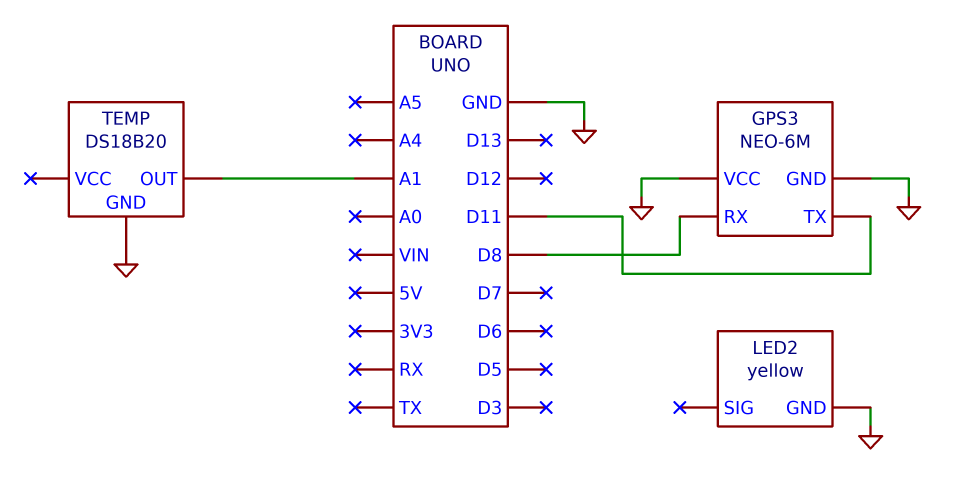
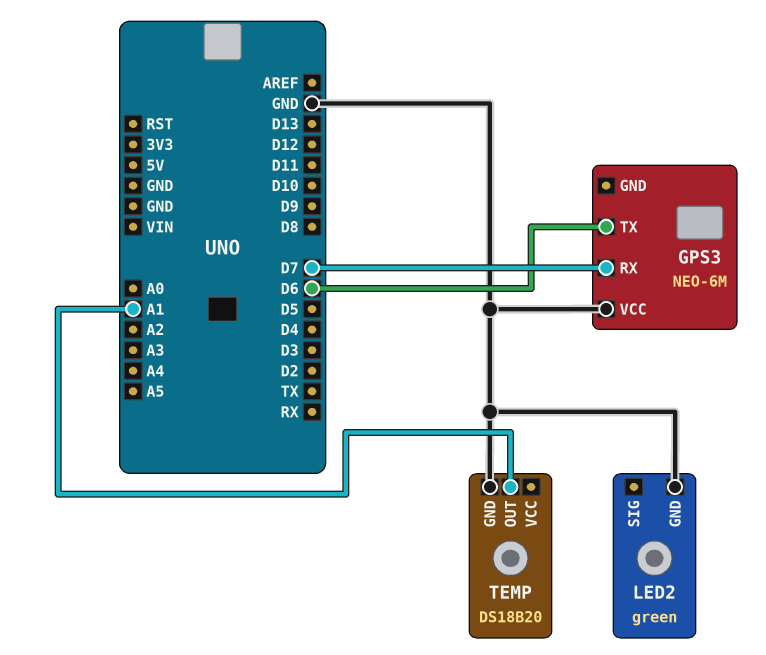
GPS3 pin GND: GND -> none
GPS3 pin RX: D8 -> D7
GPS3 pin TX: D11 -> D6
LED2: yellow -> green

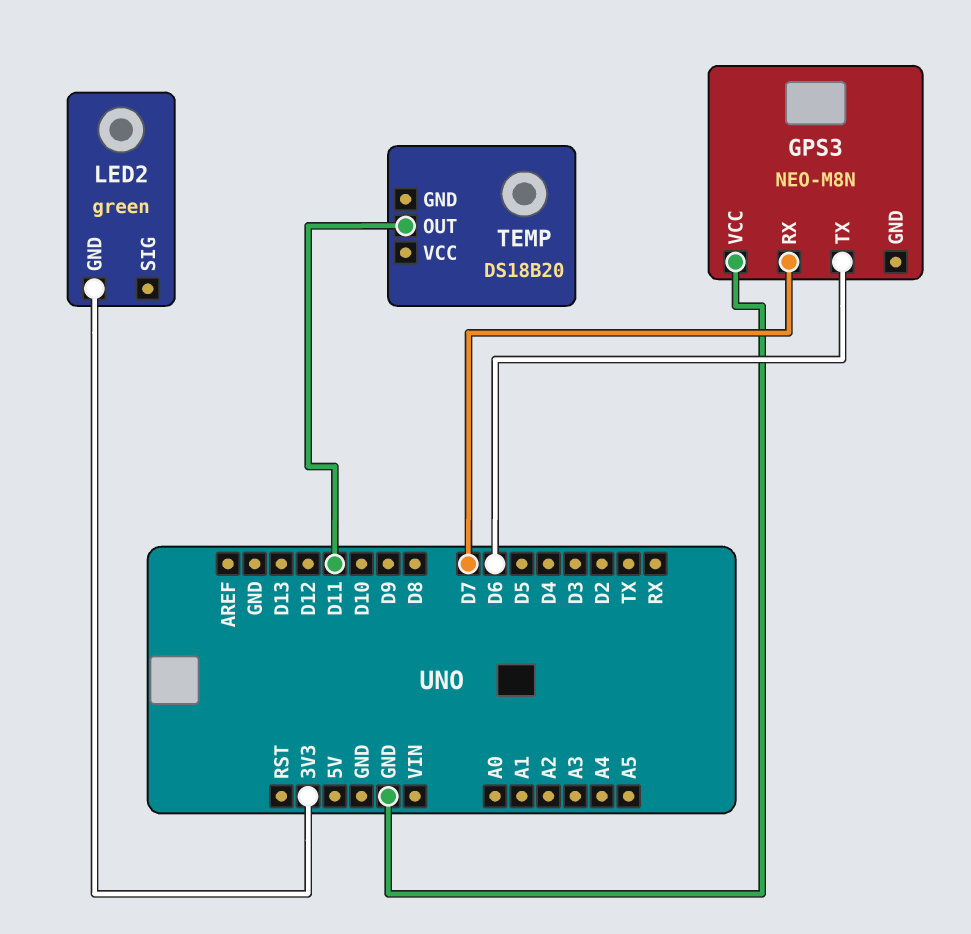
GPS3: NEO-6M -> NEO-M8N
LED2 pin GND: GND -> 3V3
TEMP pin GND: GND -> none
TEMP pin OUT: A1 -> D11

